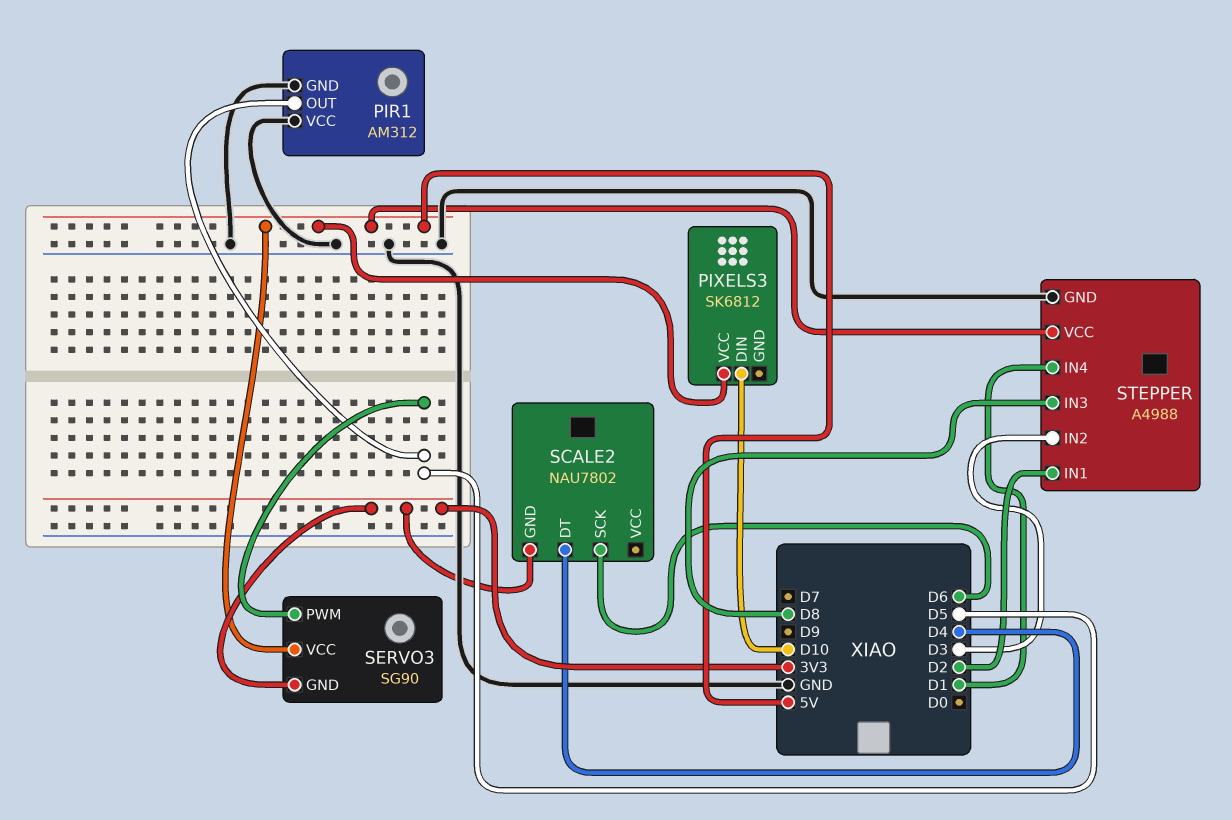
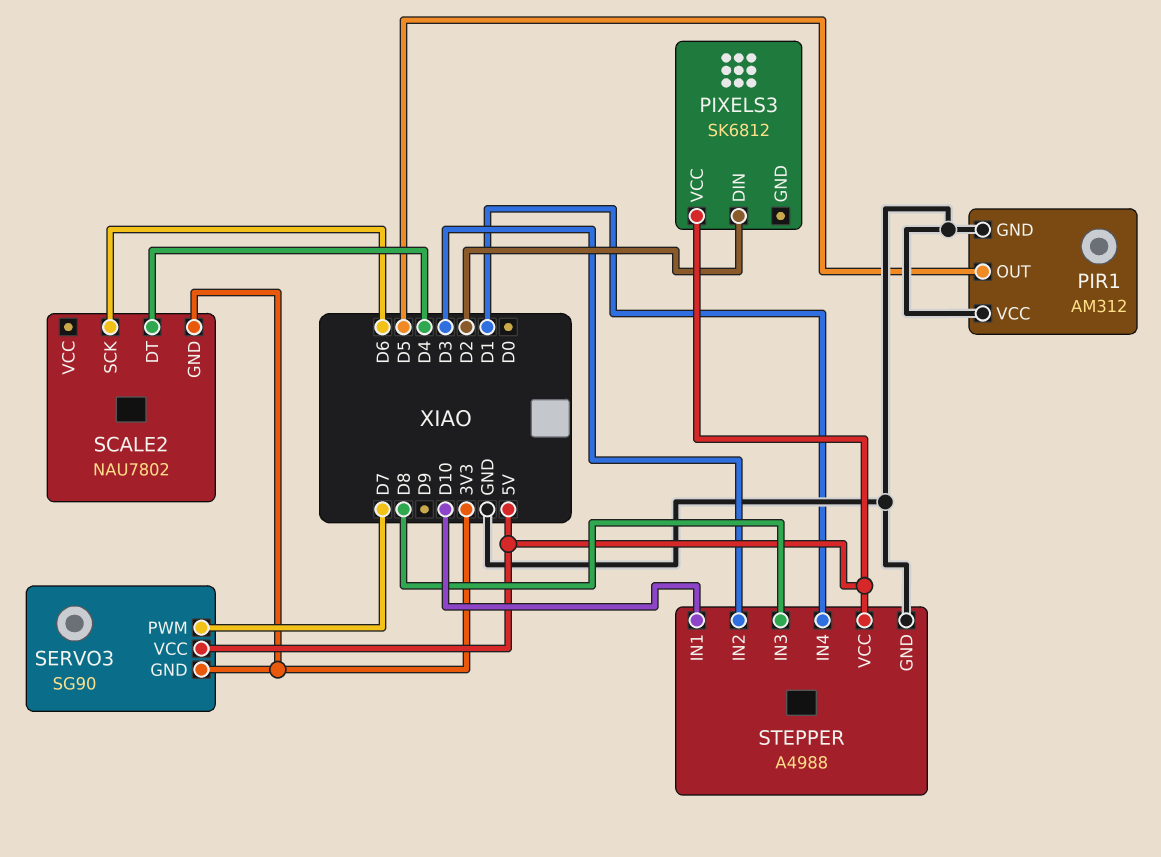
PIXELS3 pin DIN: D10 -> D2
SERVO3 pin PWM: D5 -> D7
STEPPER pin IN1: D2 -> D10

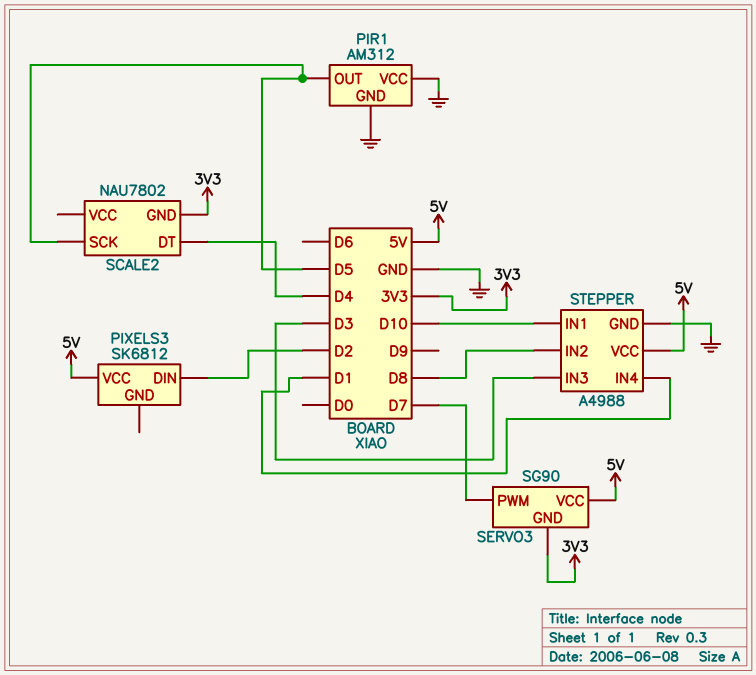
SCALE2 pin SCK: D6 -> D5
STEPPER pin IN2: D3 -> D8
STEPPER pin IN3: D8 -> D3

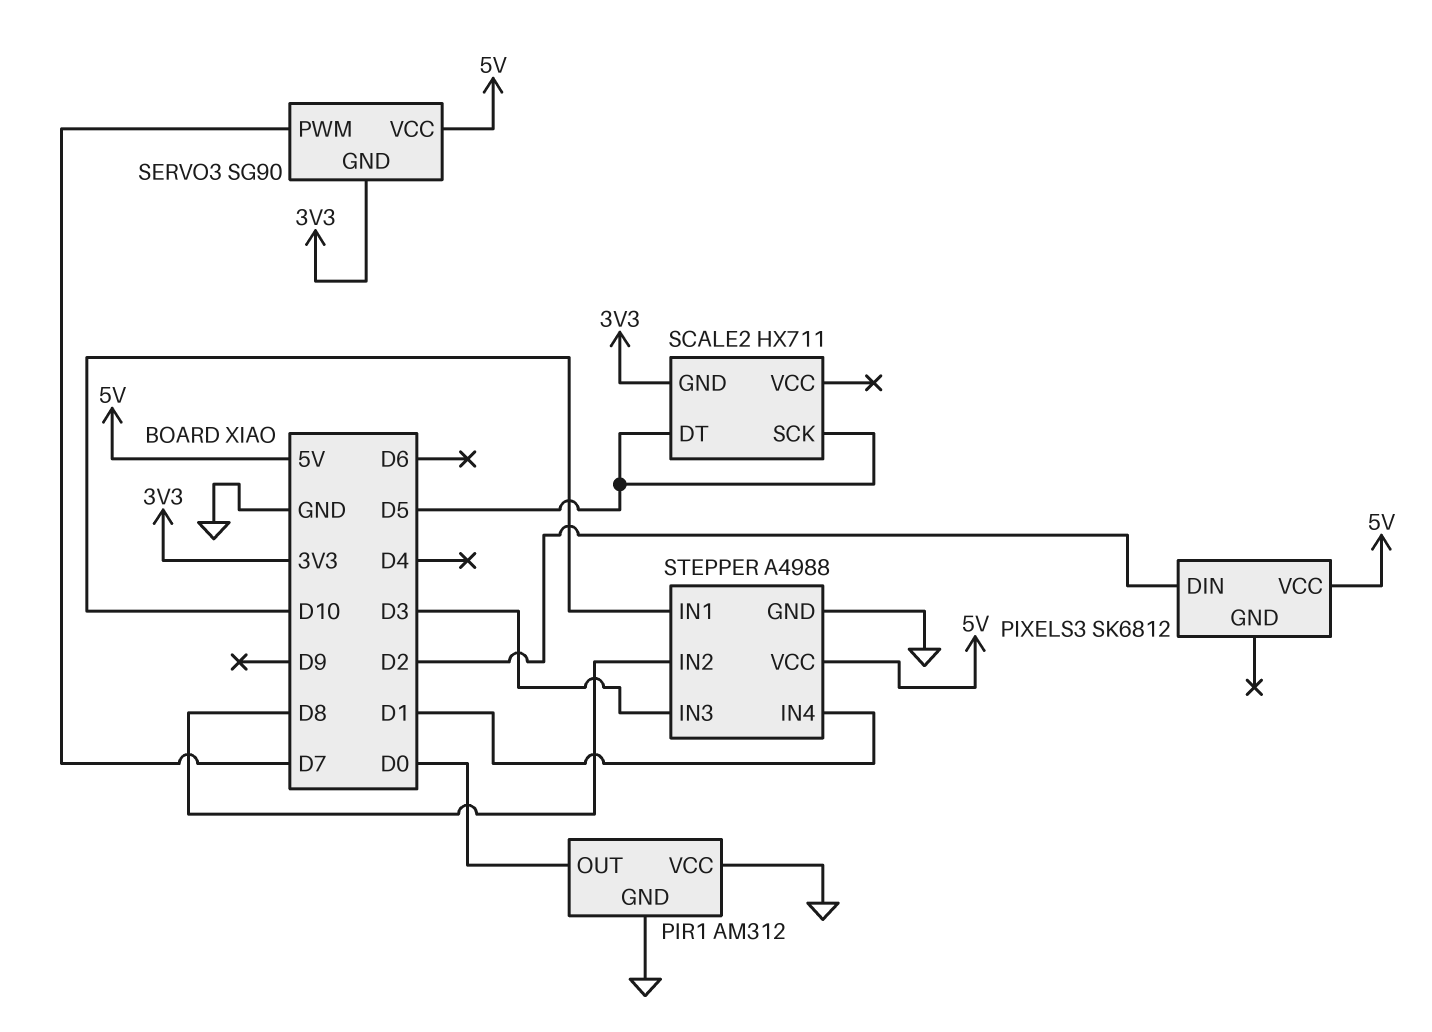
PIR1 pin OUT: D5 -> D0
SCALE2: NAU7802 -> HX711
SCALE2 pin DT: D4 -> D5

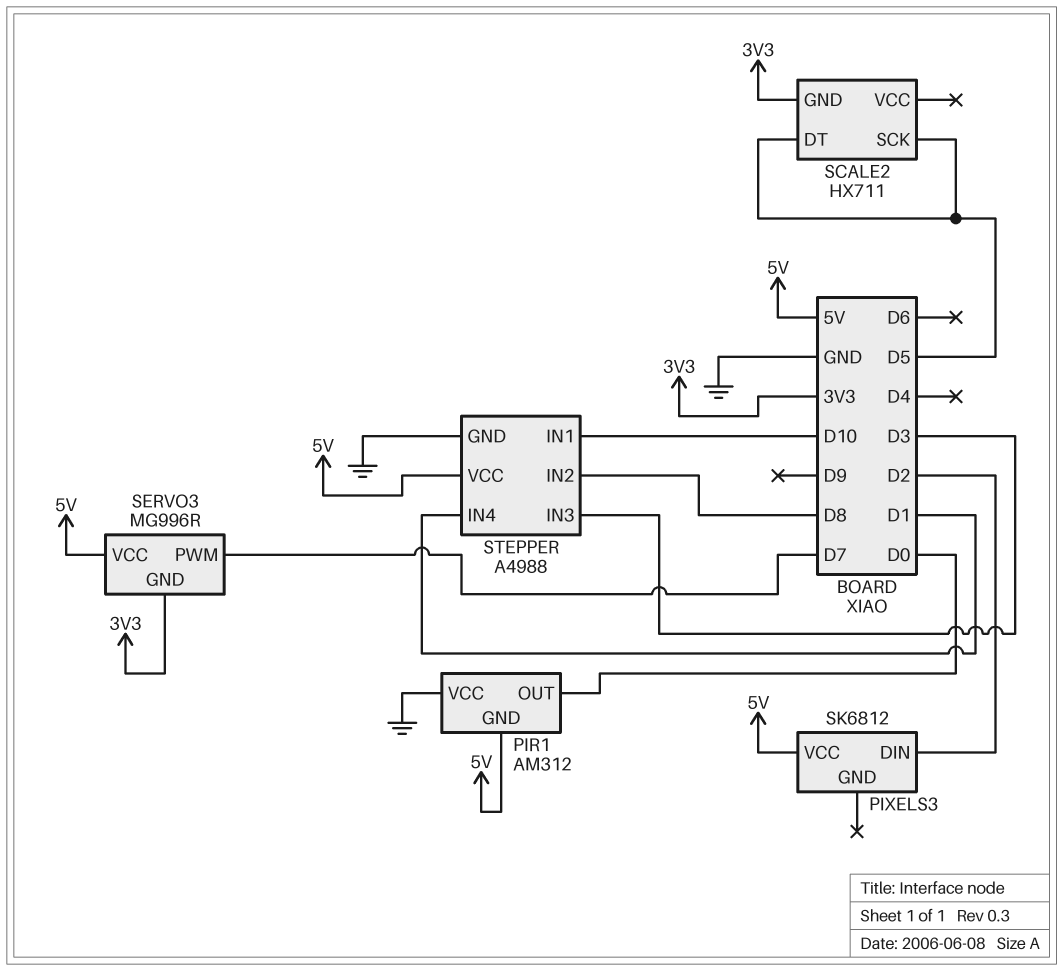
PIR1 pin GND: GND -> 5V
SERVO3: SG90 -> MG996R

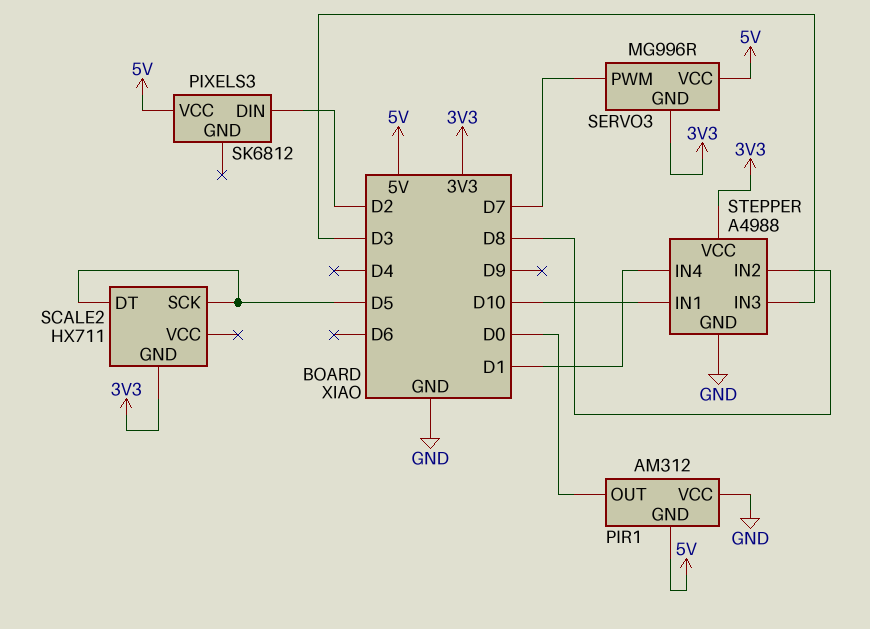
STEPPER pin VCC: 5V -> 3V3

